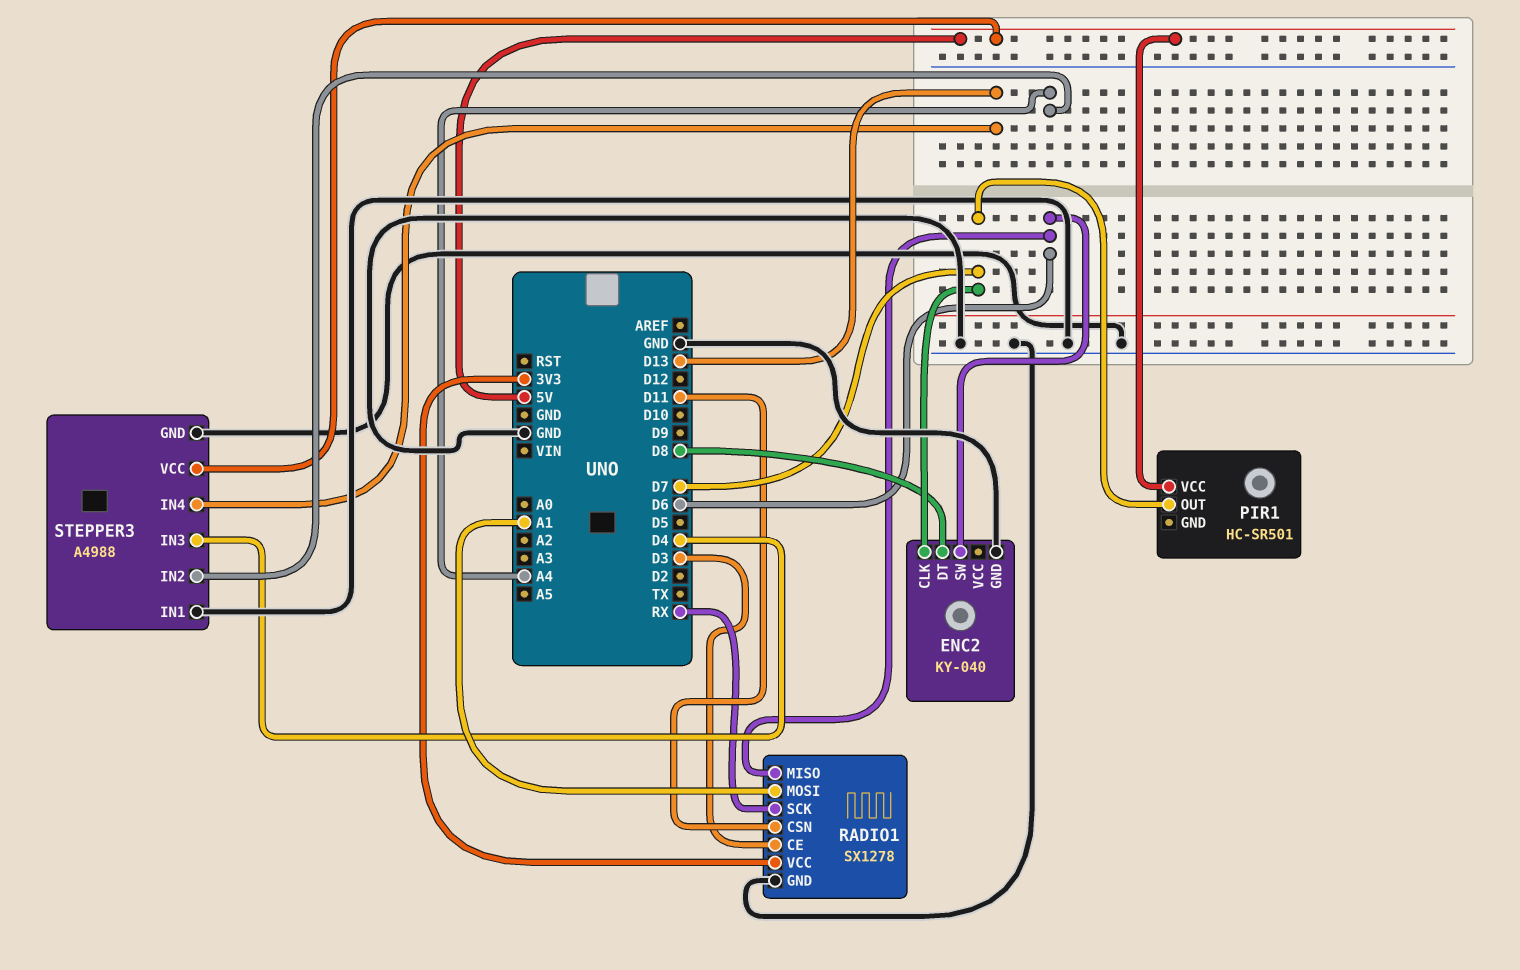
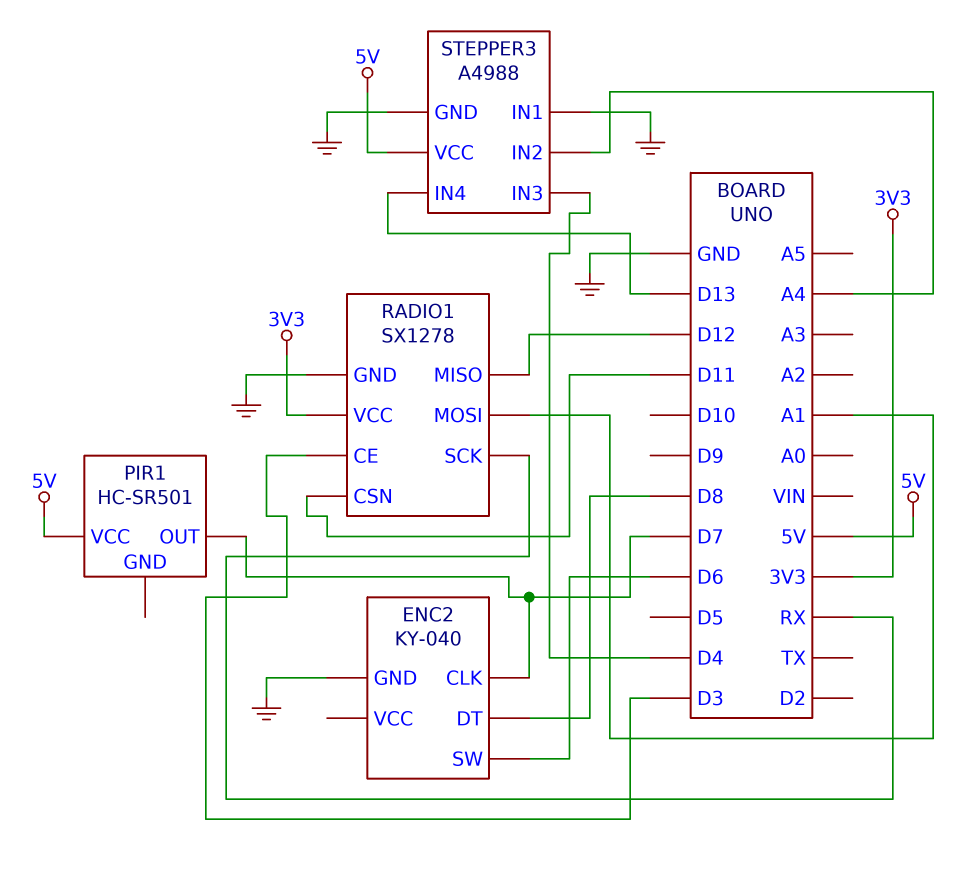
RADIO1 pin MISO: D6 -> D12

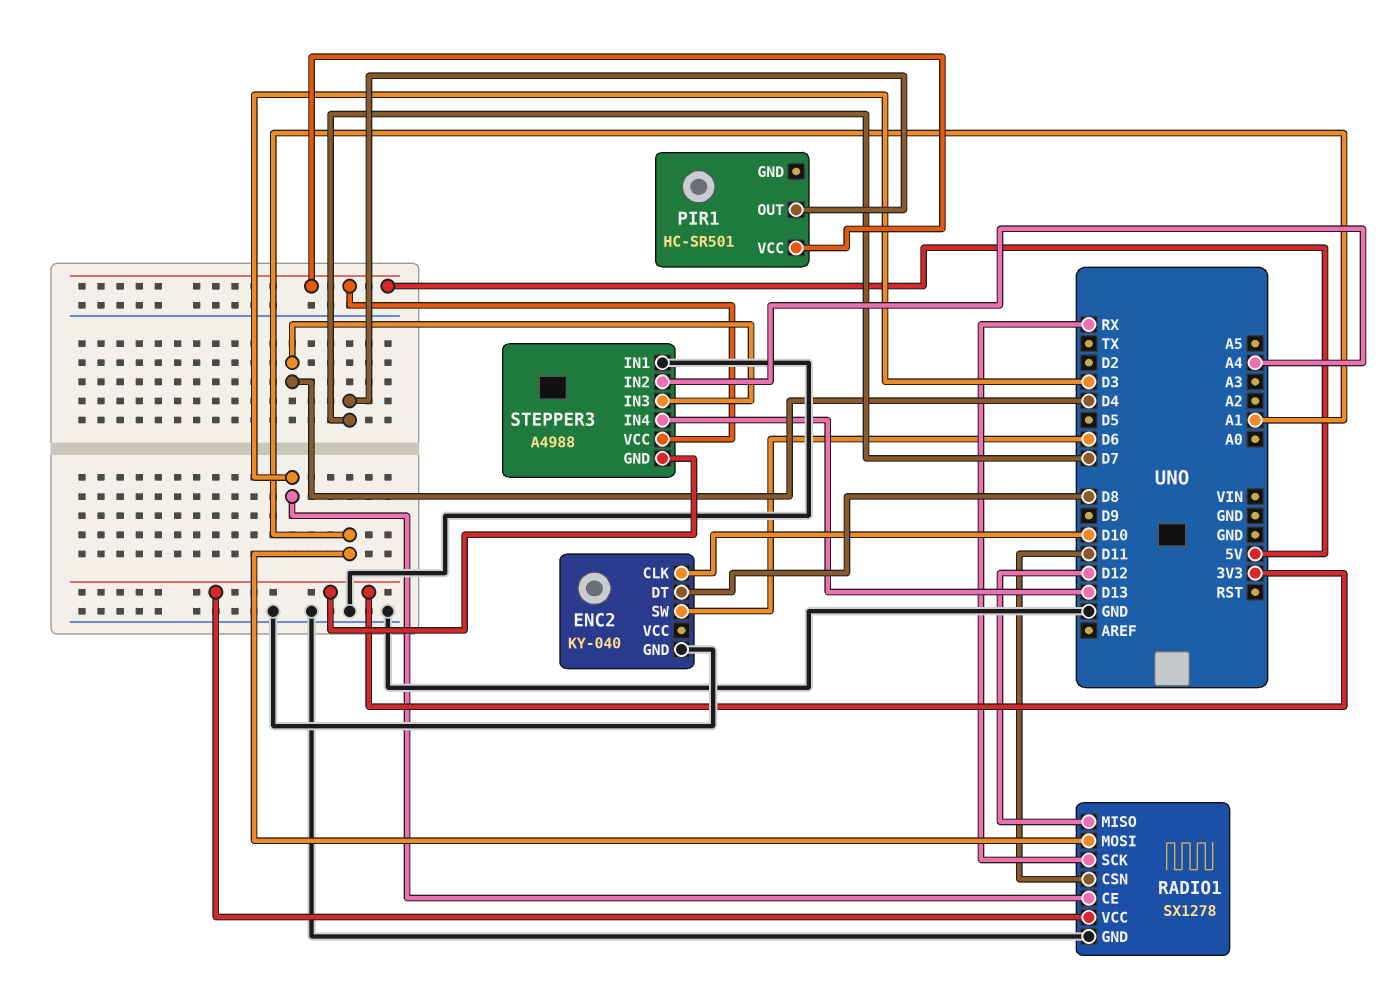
ENC2 pin CLK: D7 -> D10
STEPPER3 pin GND: GND -> 3V3

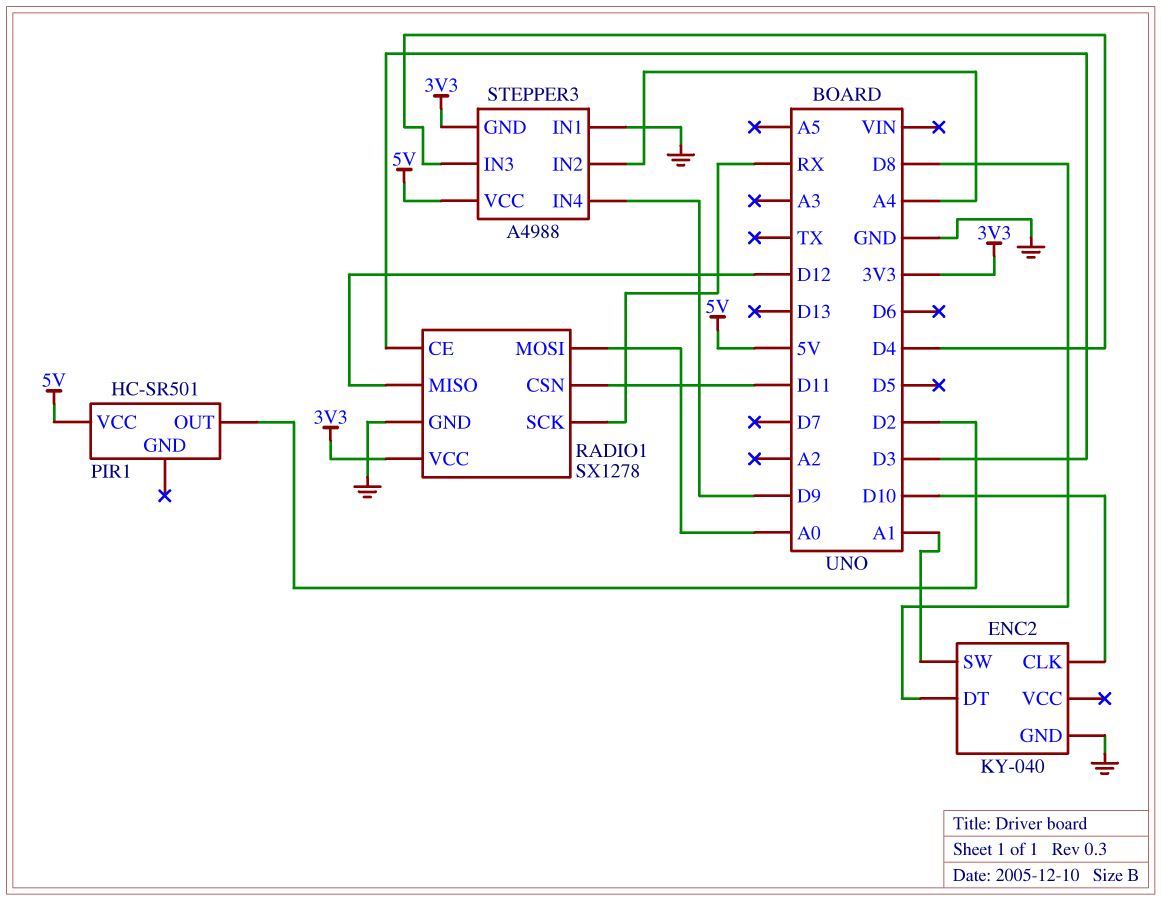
ENC2 pin SW: D6 -> A1
PIR1 pin OUT: D7 -> D2
RADIO1 pin MOSI: A1 -> A0
STEPPER3 pin IN4: D13 -> D9

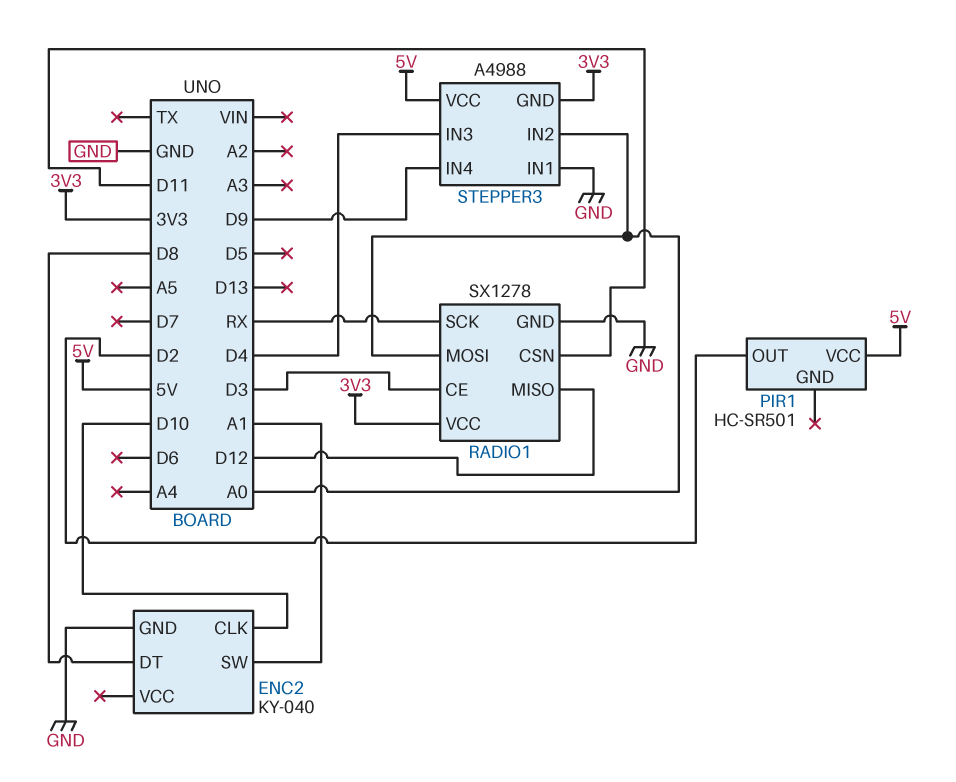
STEPPER3 pin IN2: A4 -> A0

